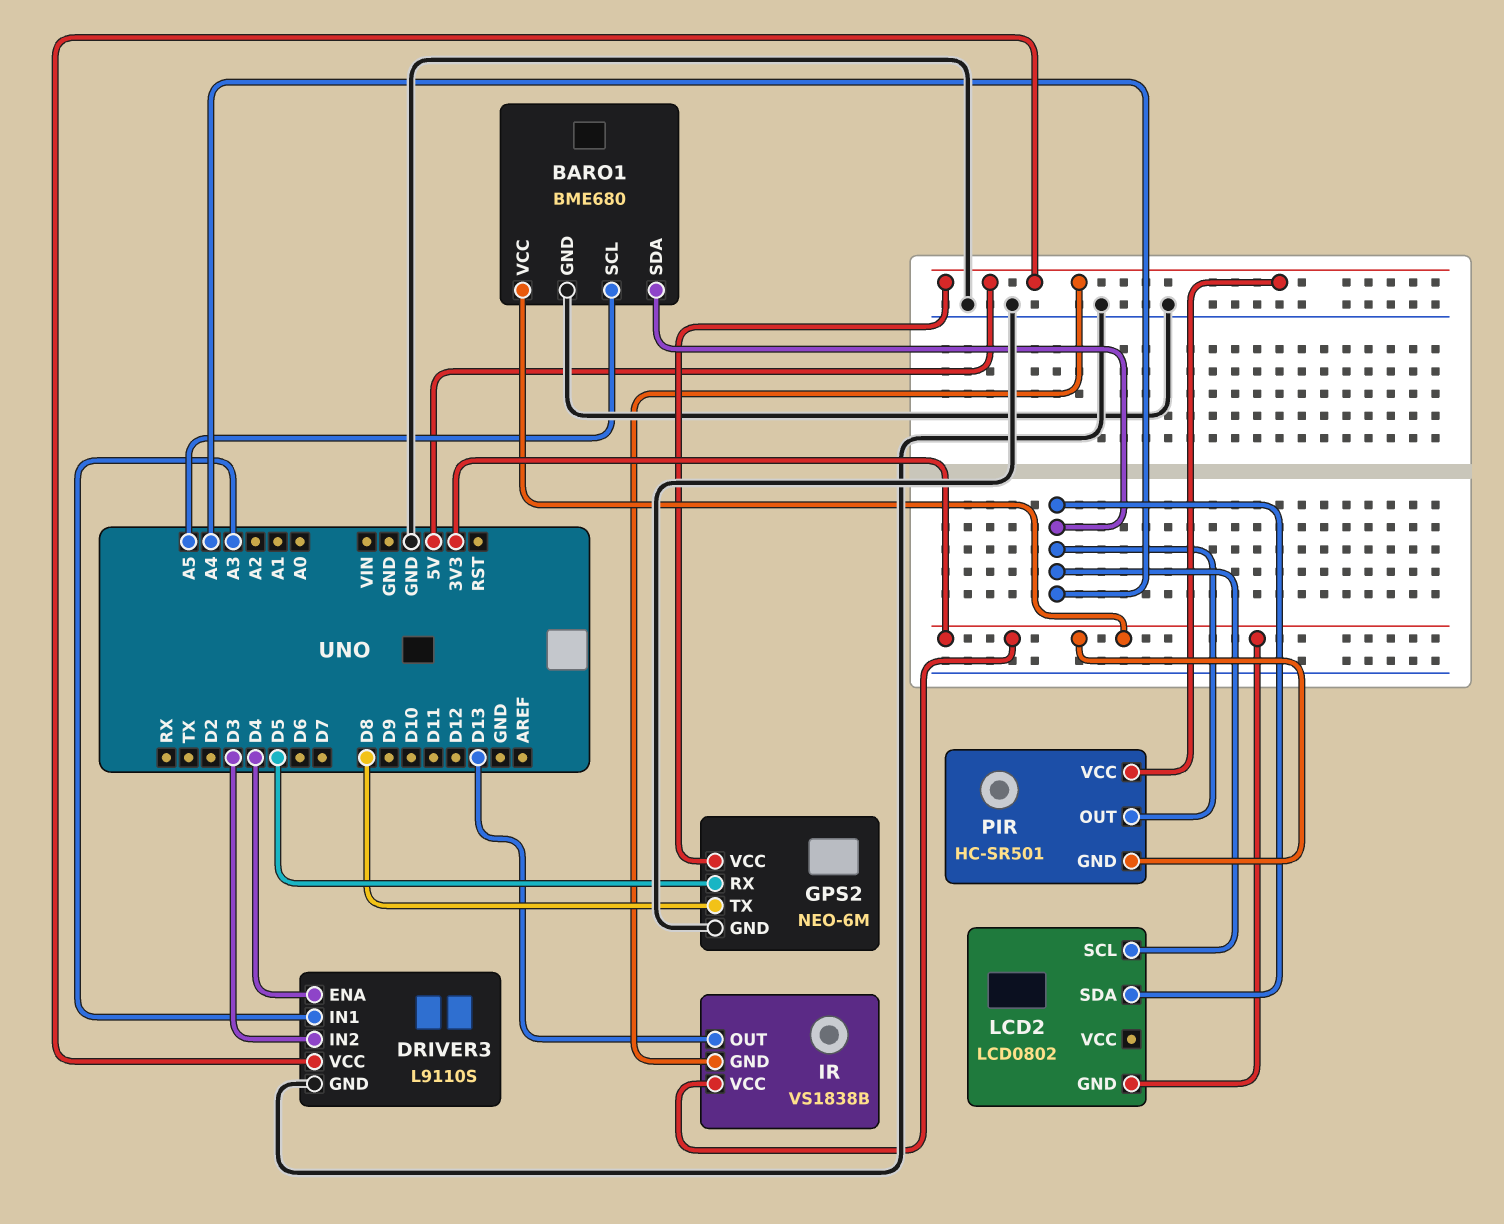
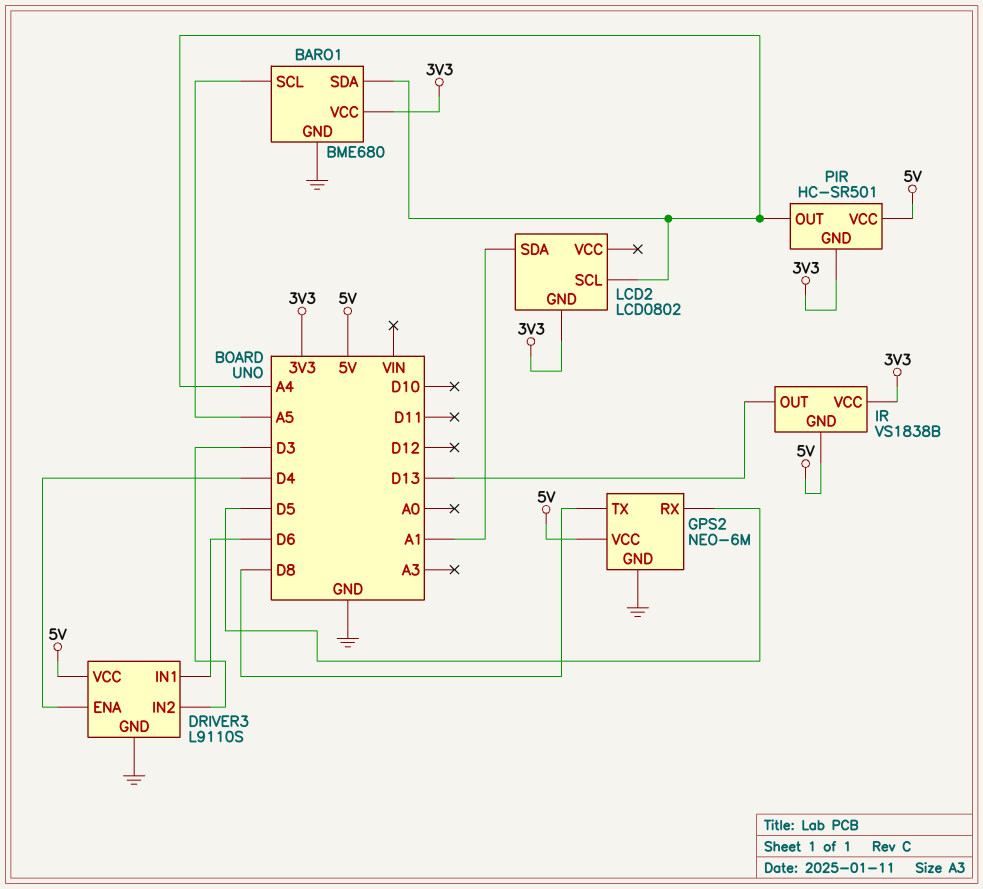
DRIVER3 pin IN1: A3 -> D6
LCD2 pin SDA: A4 -> A1

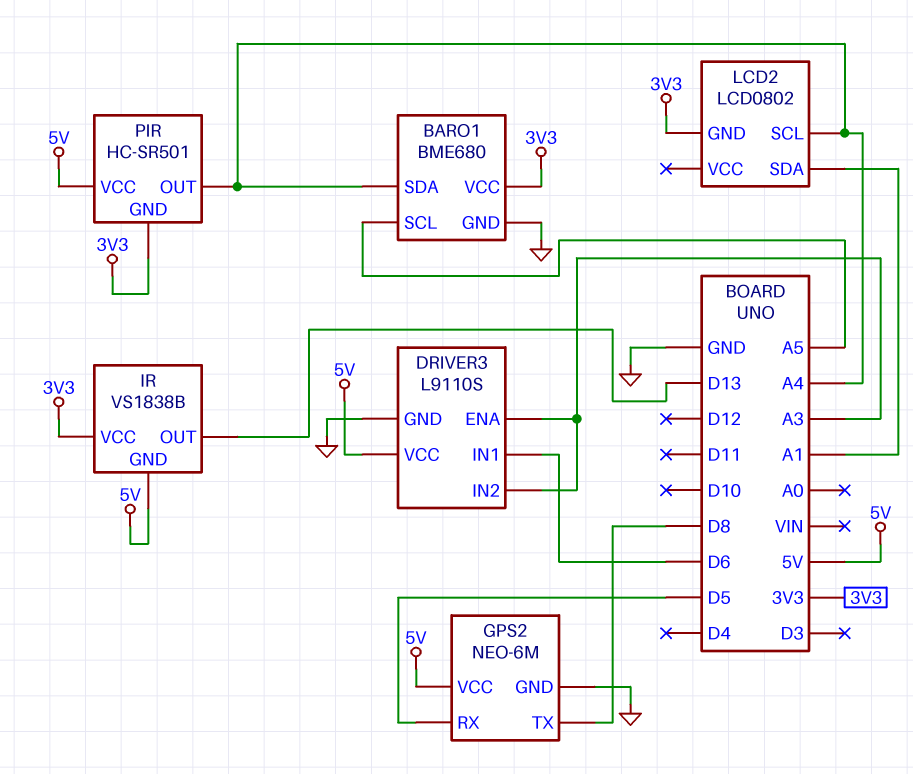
DRIVER3 pin ENA: D4 -> A3
DRIVER3 pin IN2: D3 -> A3

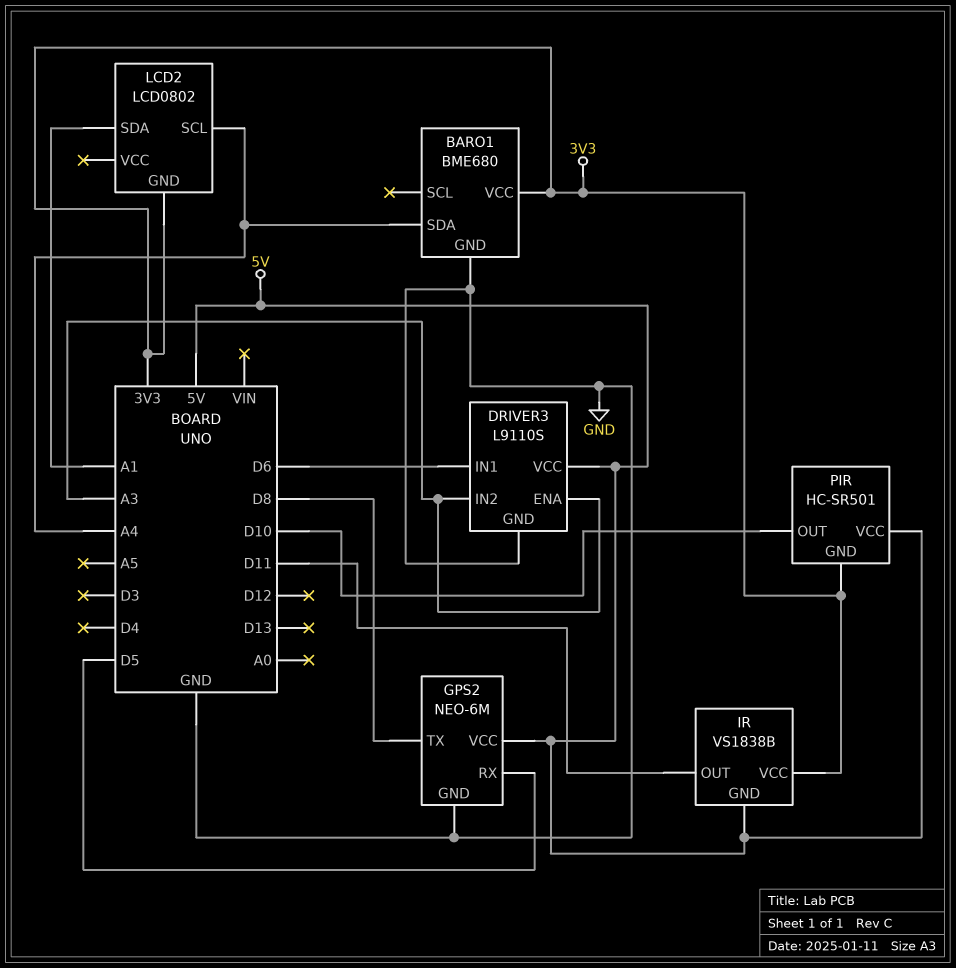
BARO1 pin SCL: A5 -> none
IR pin OUT: D13 -> D11
PIR pin OUT: A4 -> D10

